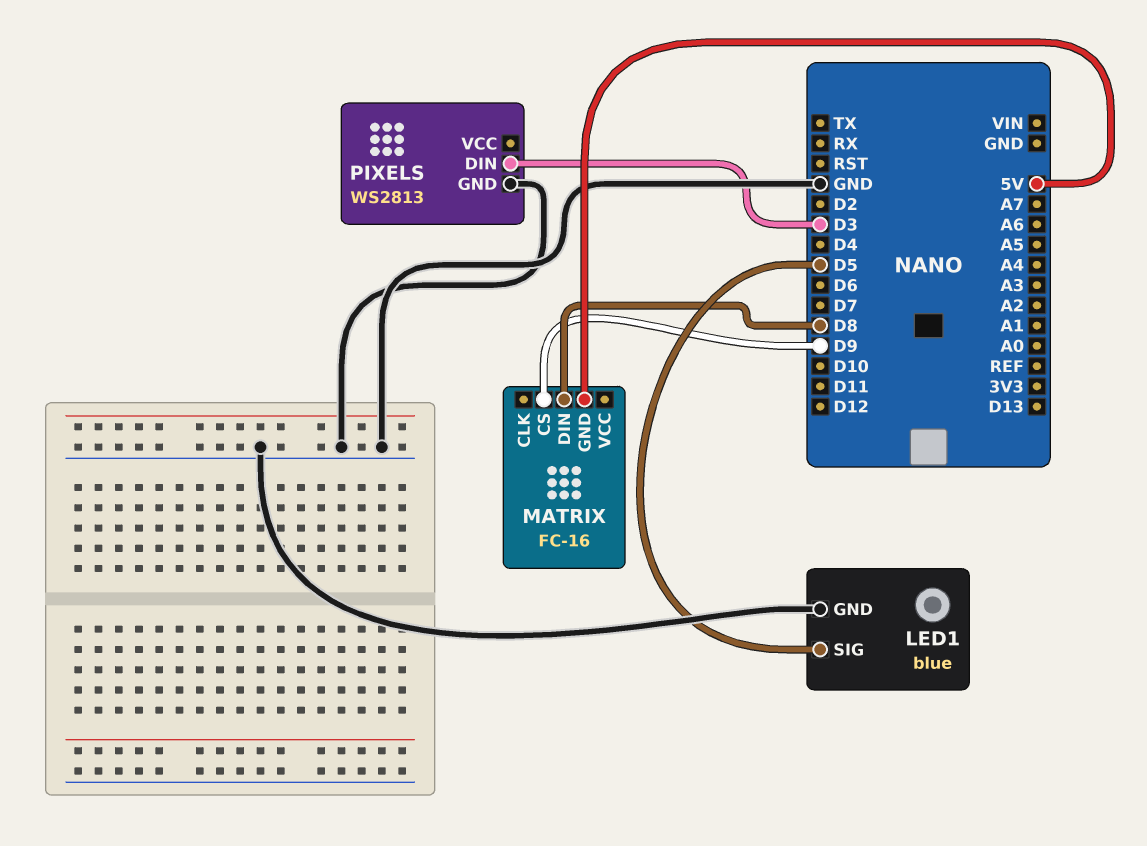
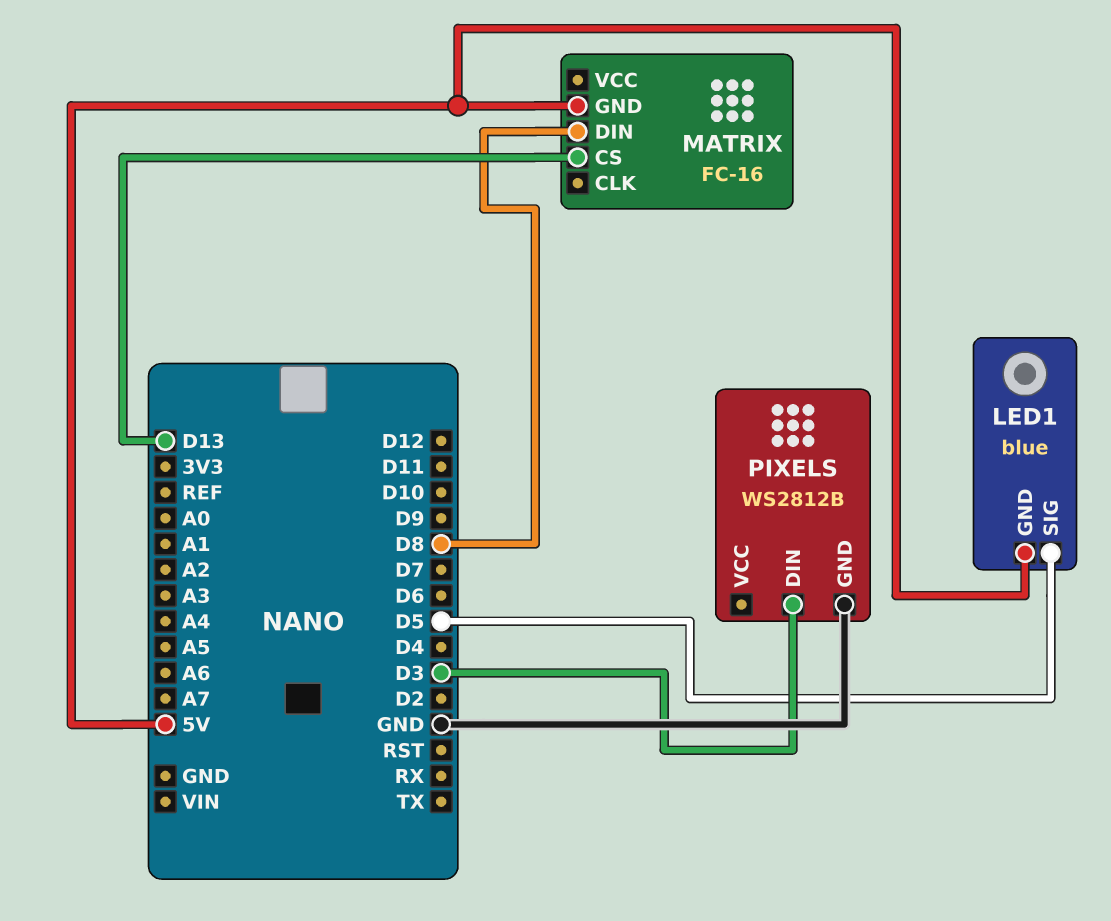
LED1 pin GND: GND -> 5V
MATRIX pin CS: D9 -> D13
PIXELS: WS2813 -> WS2812B

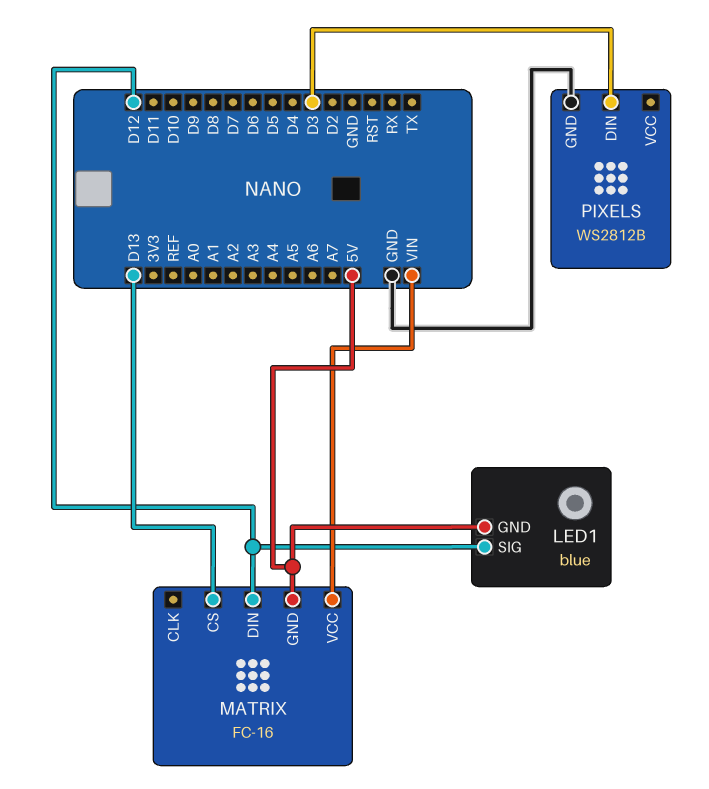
LED1 pin SIG: D5 -> D12
MATRIX pin DIN: D8 -> D12
MATRIX pin VCC: none -> VIN

